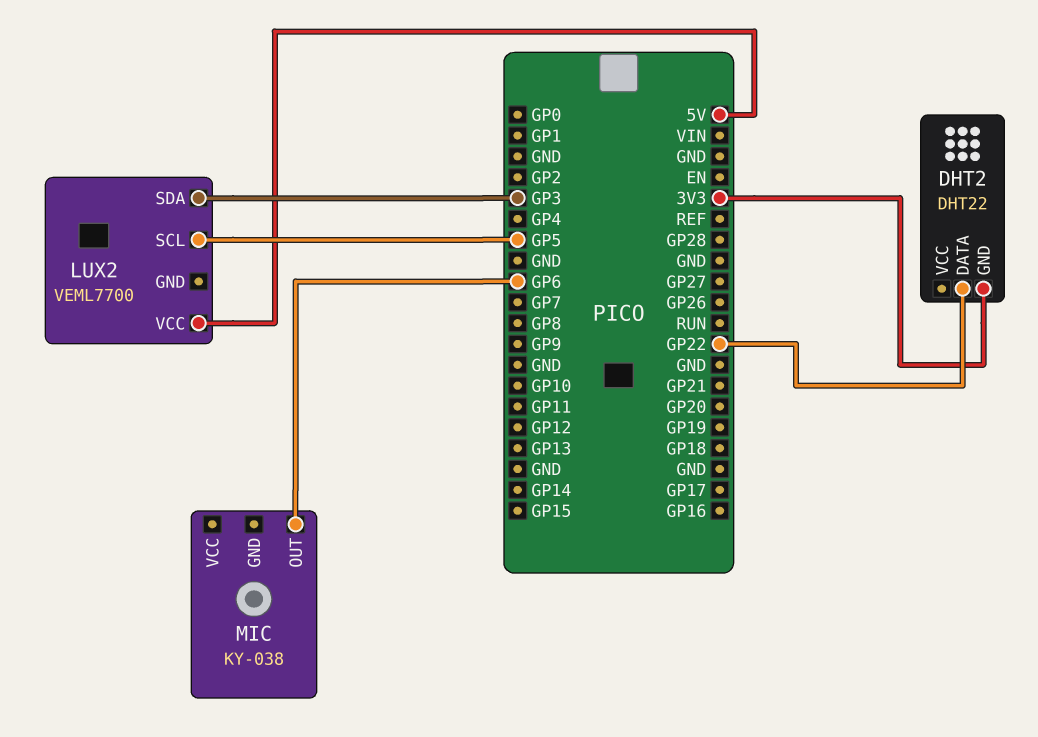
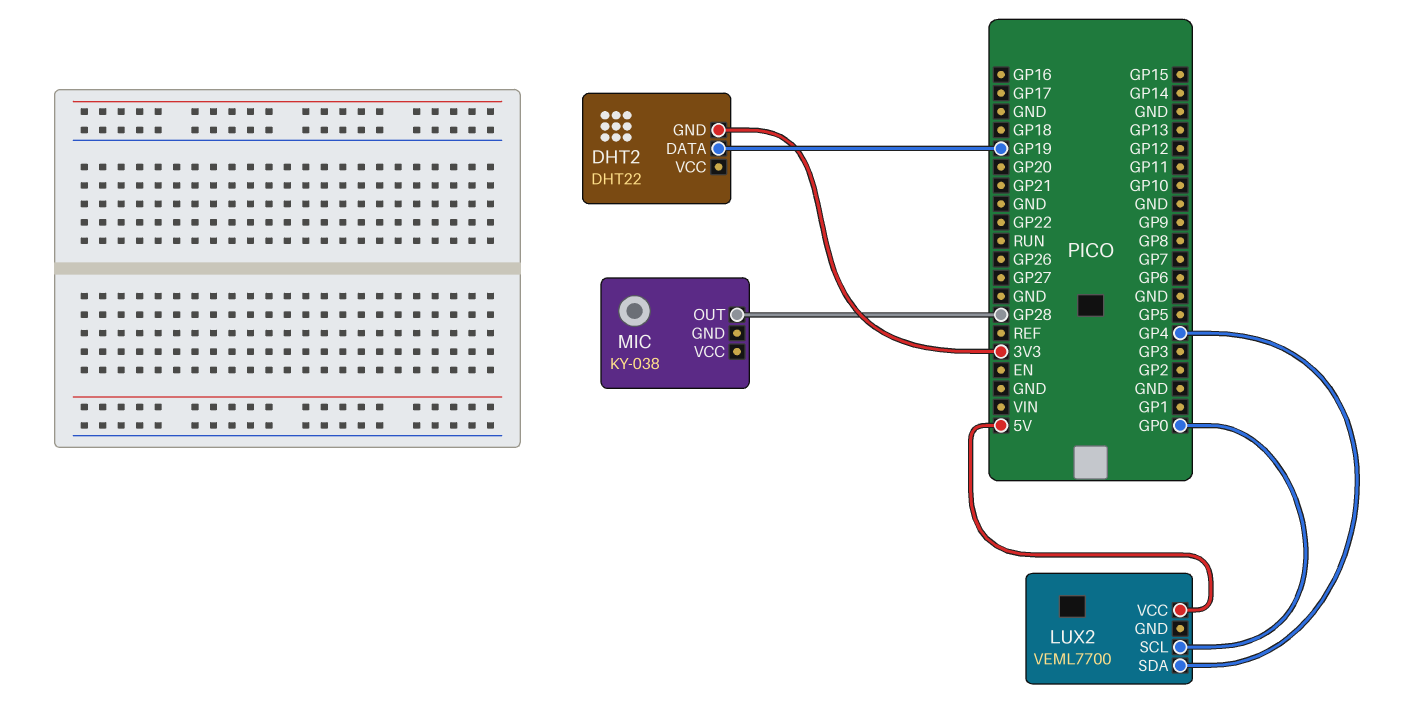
DHT2 pin DATA: GP22 -> GP19
LUX2 pin SCL: GP5 -> GP0
LUX2 pin SDA: GP3 -> GP4
MIC pin OUT: GP6 -> GP28

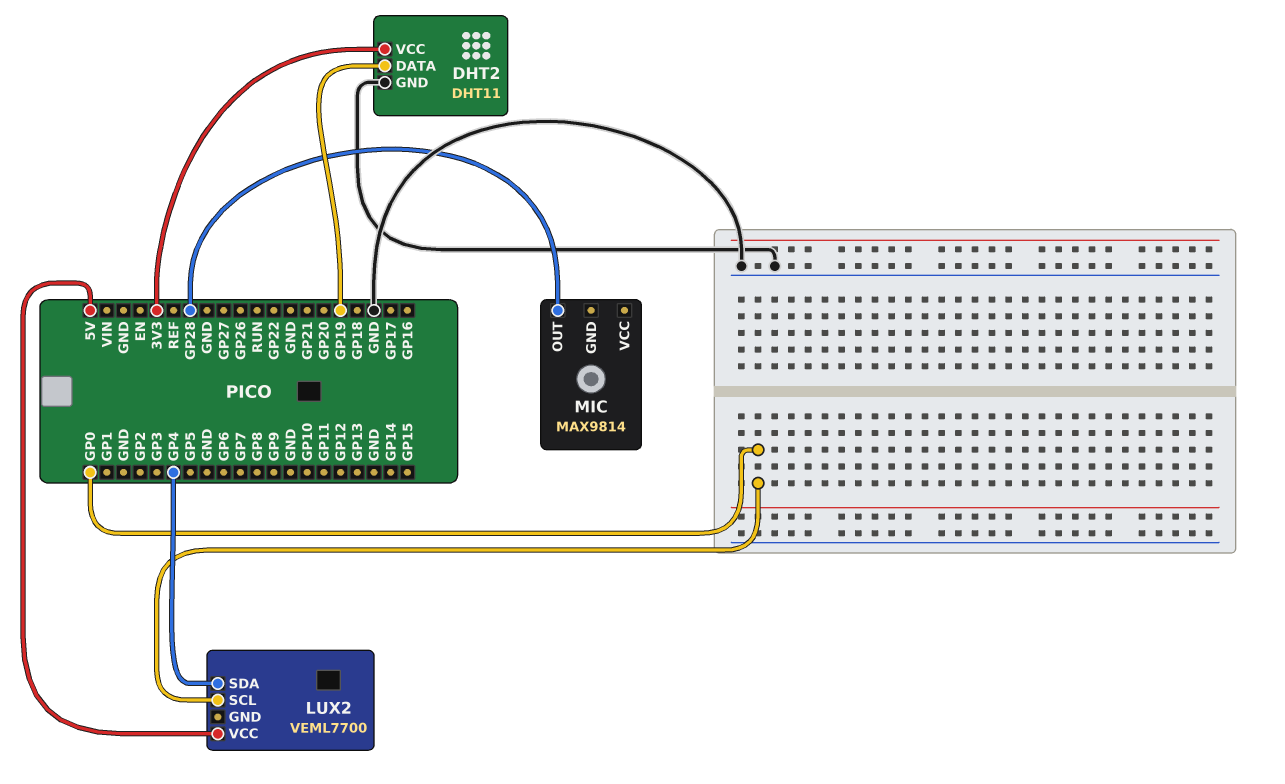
DHT2: DHT22 -> DHT11
DHT2 pin GND: 3V3 -> GND
DHT2 pin VCC: none -> 3V3
MIC: KY-038 -> MAX9814

